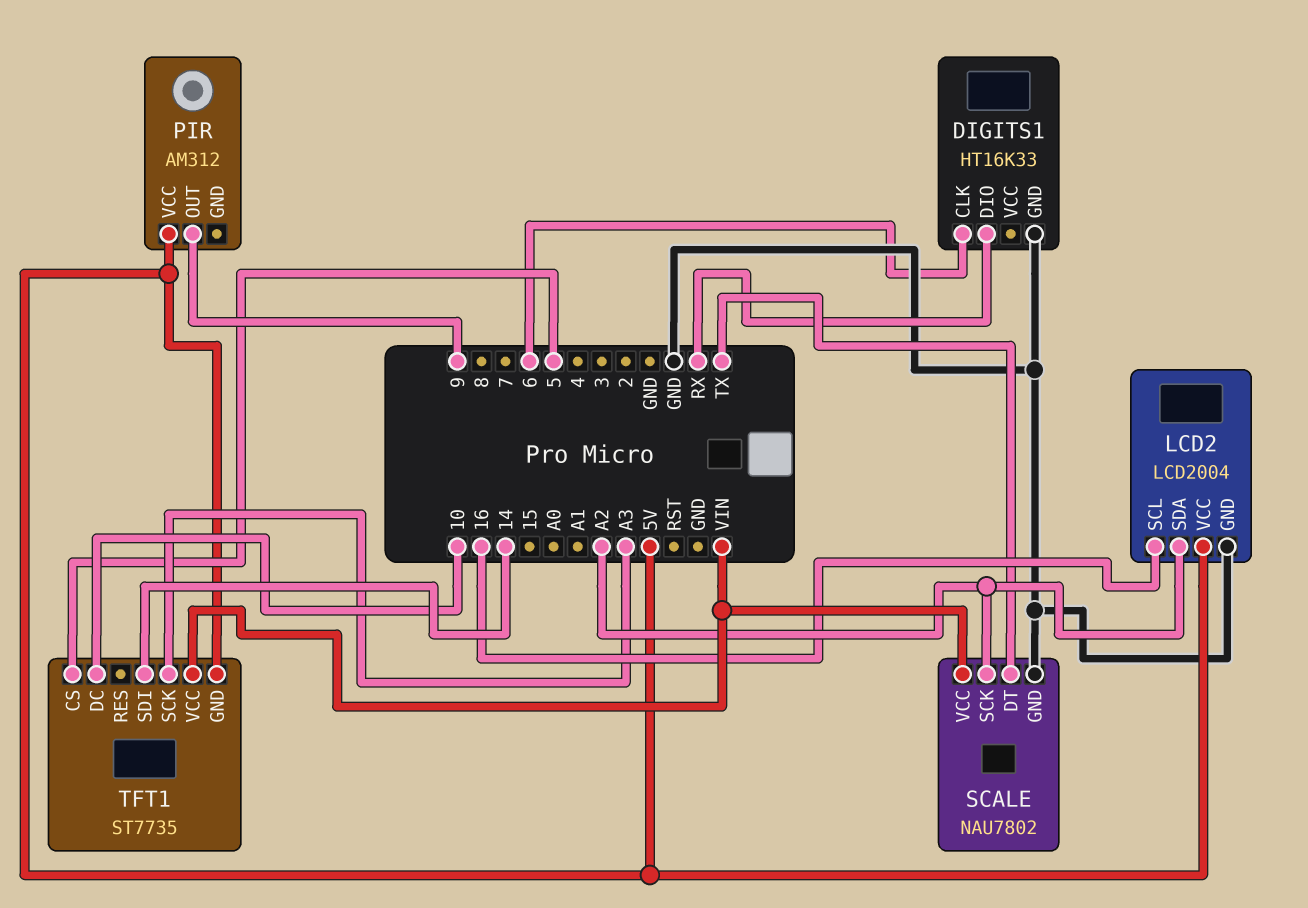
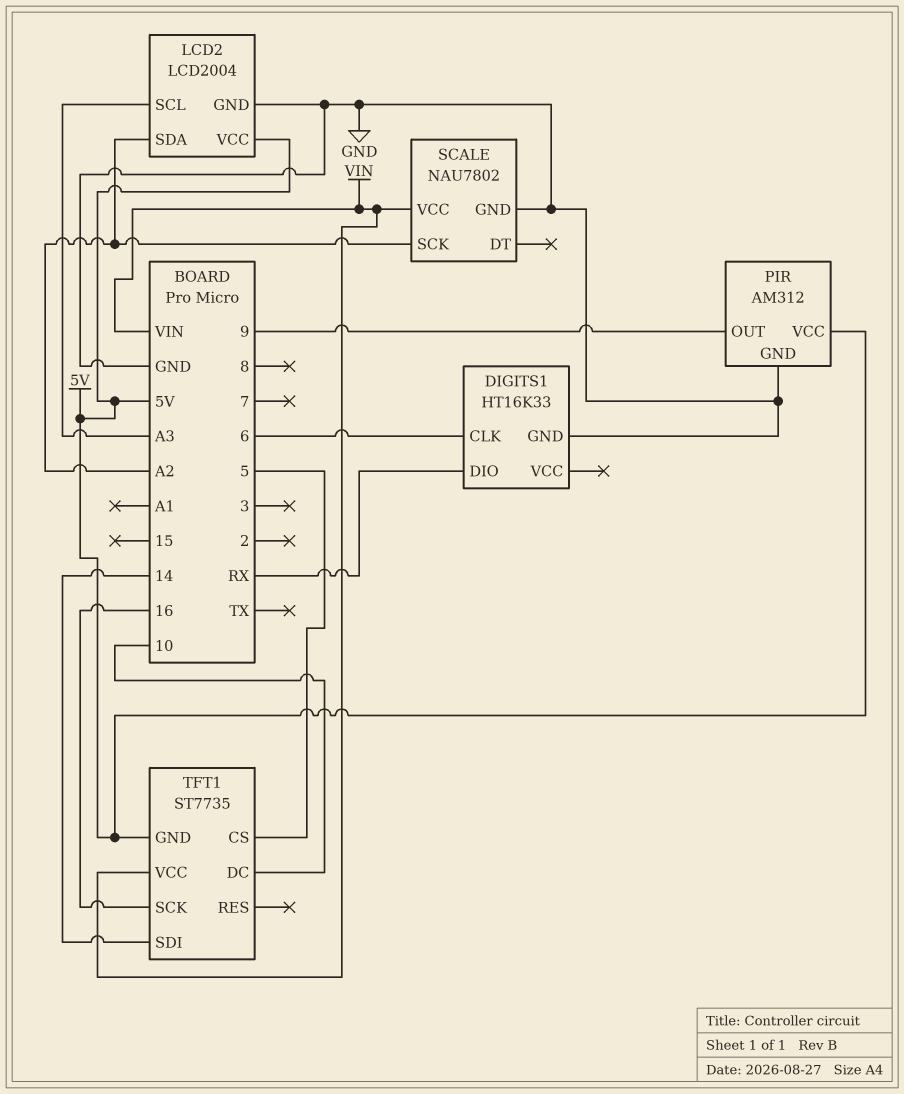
LCD2 pin SCL: 16 -> A3
PIR pin GND: none -> GND
SCALE pin DT: TX -> none
TFT1 pin SCK: A3 -> 16

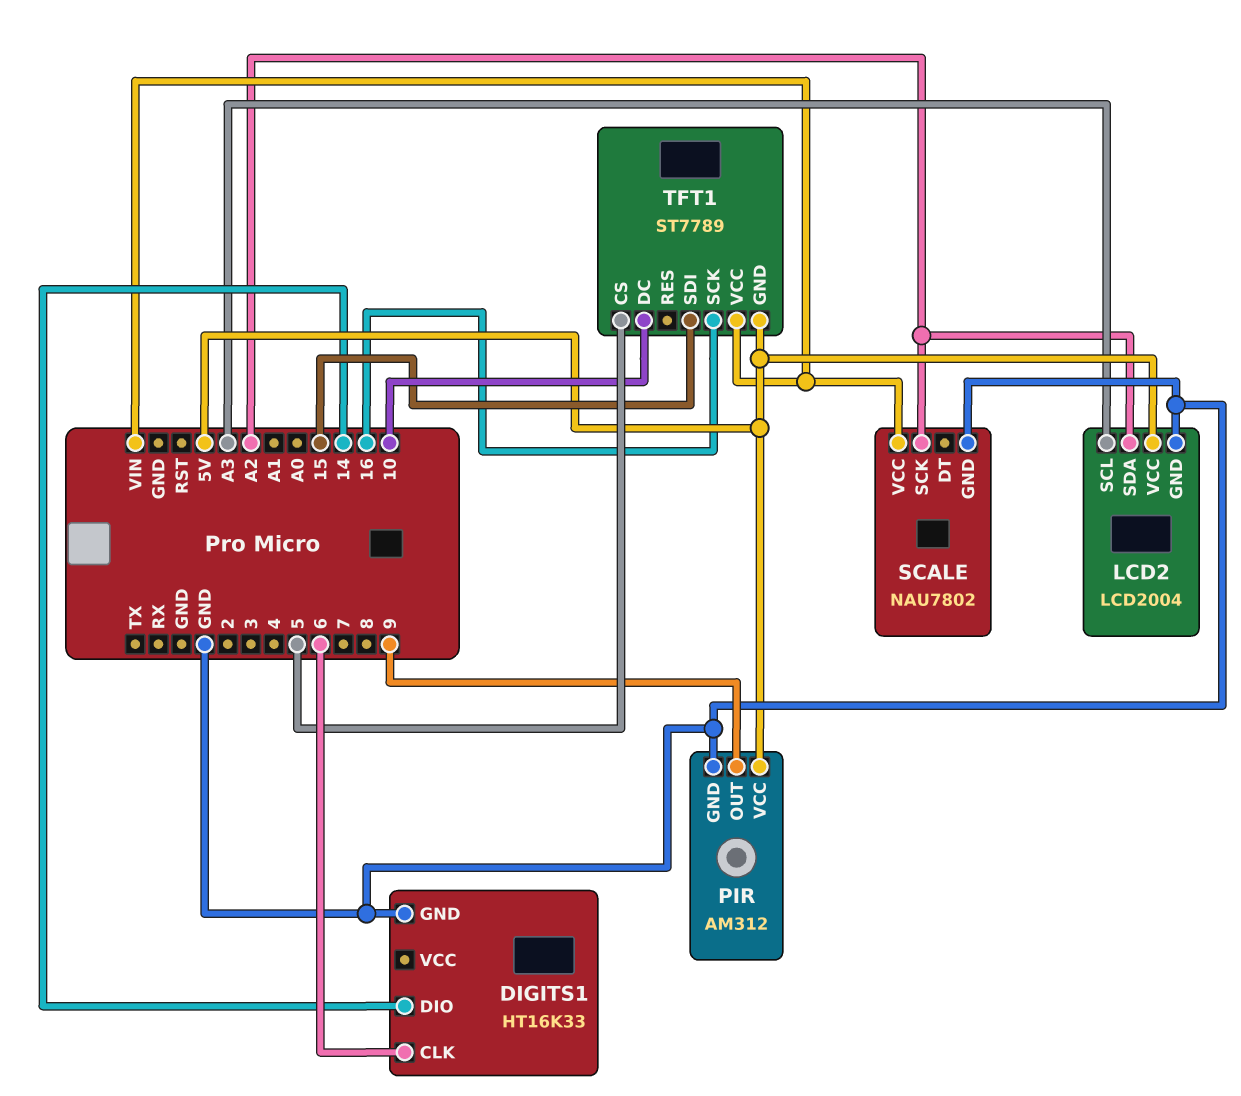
DIGITS1 pin DIO: RX -> 14
TFT1: ST7735 -> ST7789
TFT1 pin SDI: 14 -> 15

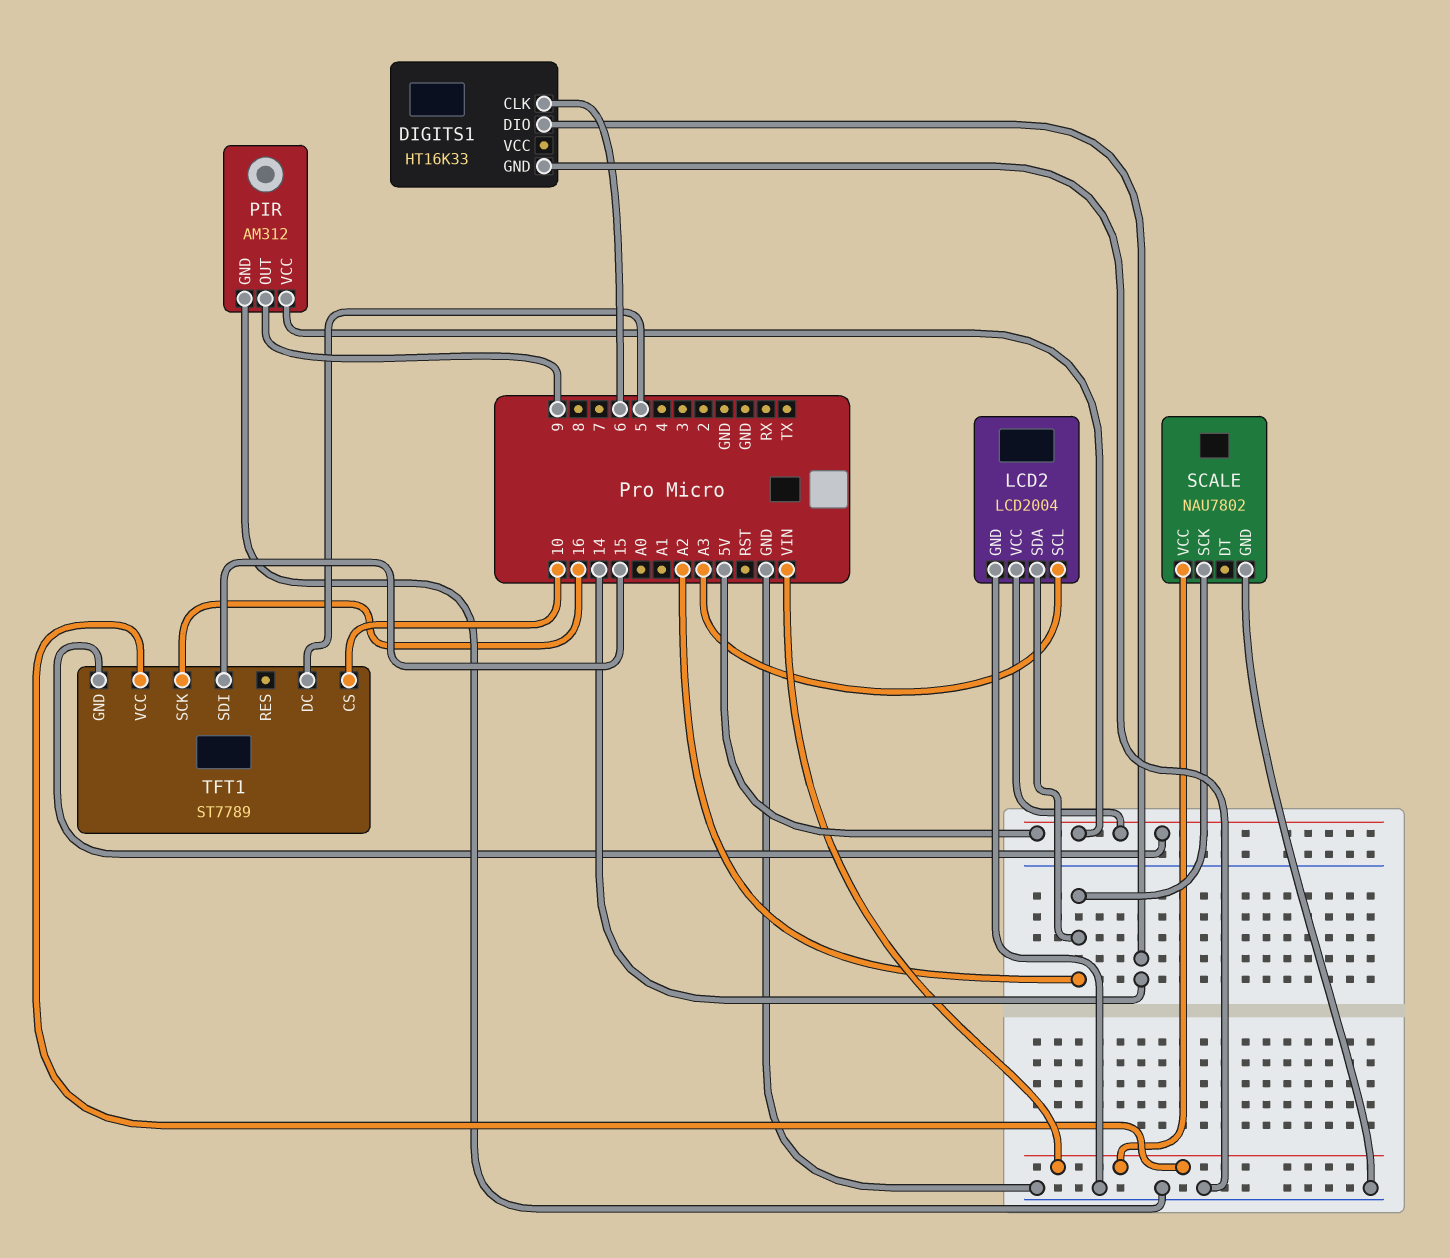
TFT1 pin CS: 5 -> 10
TFT1 pin DC: 10 -> 5

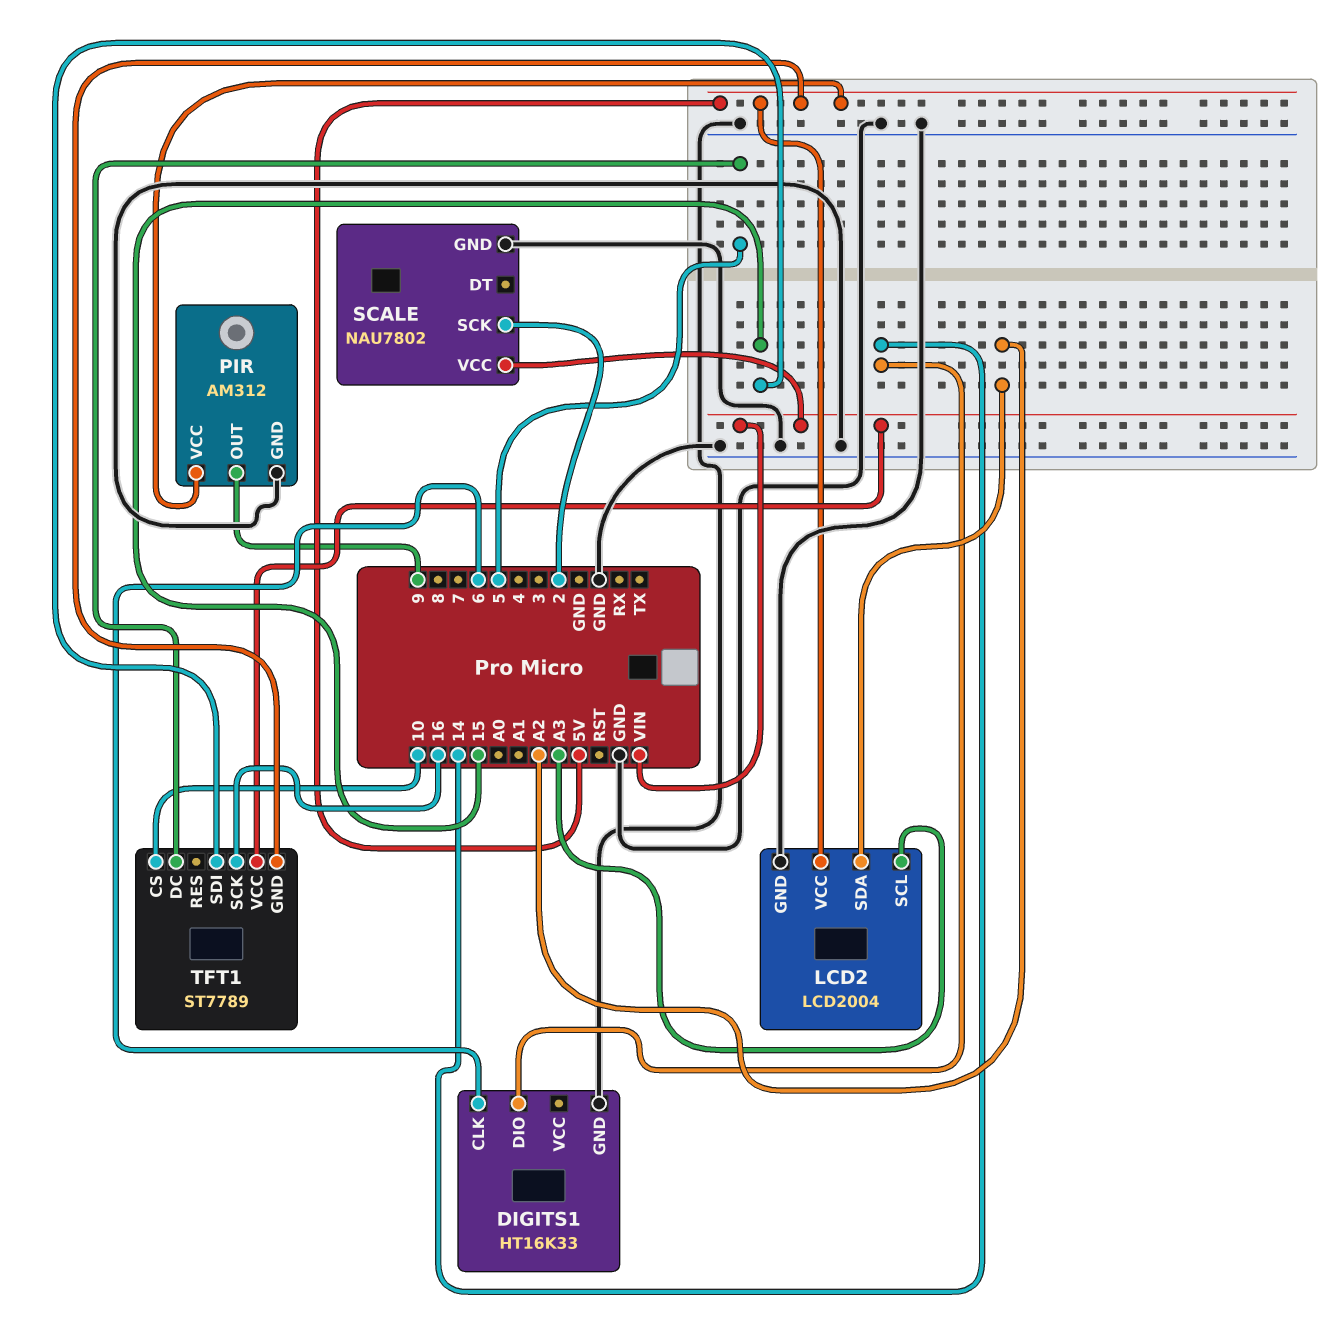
SCALE pin SCK: A2 -> 2

